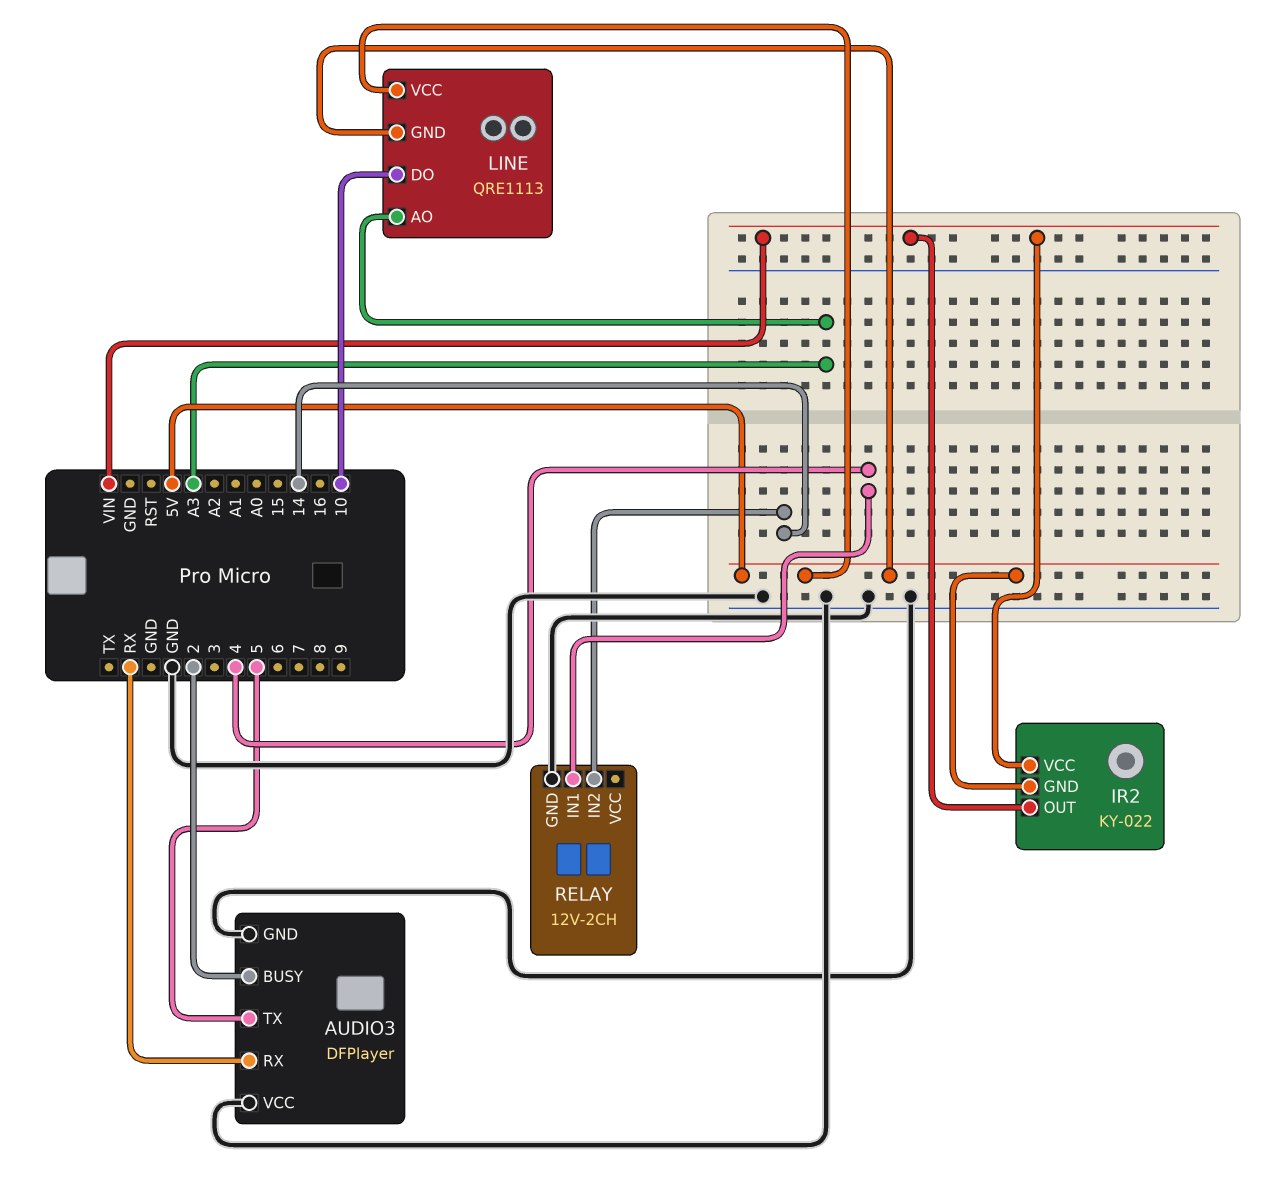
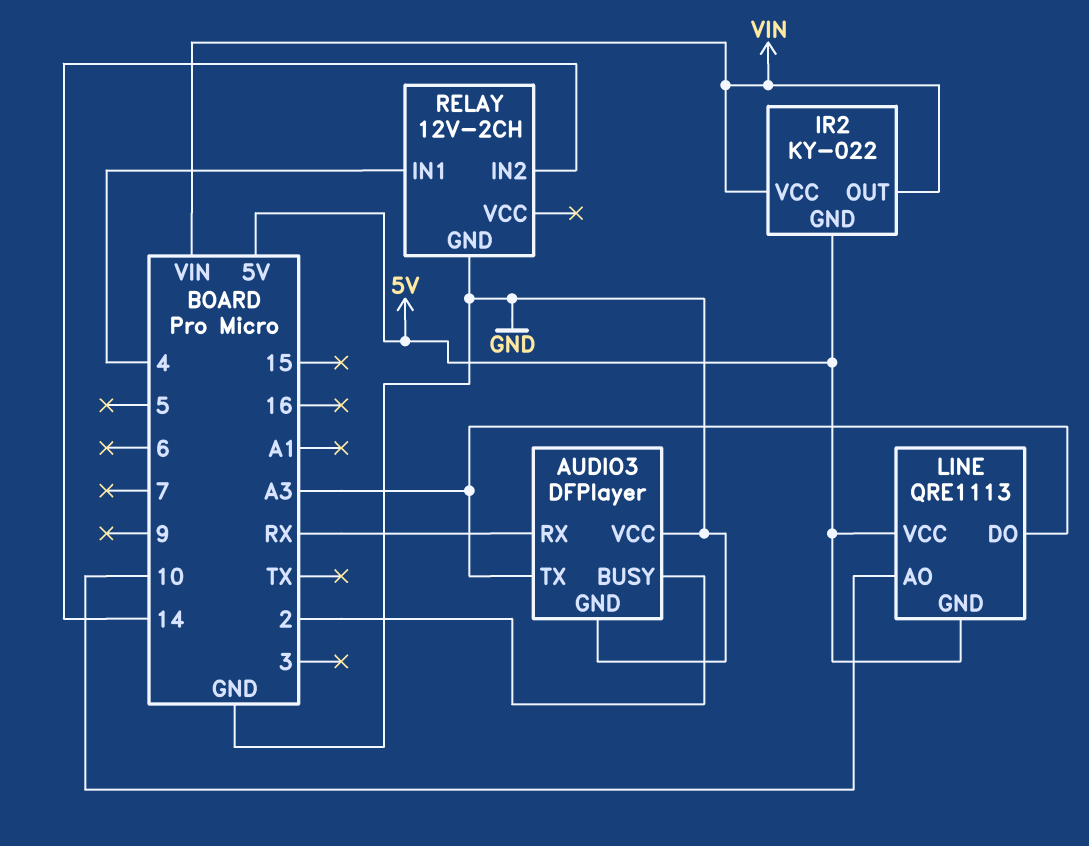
AUDIO3 pin TX: 5 -> A3
LINE pin AO: A3 -> 10
LINE pin DO: 10 -> A3

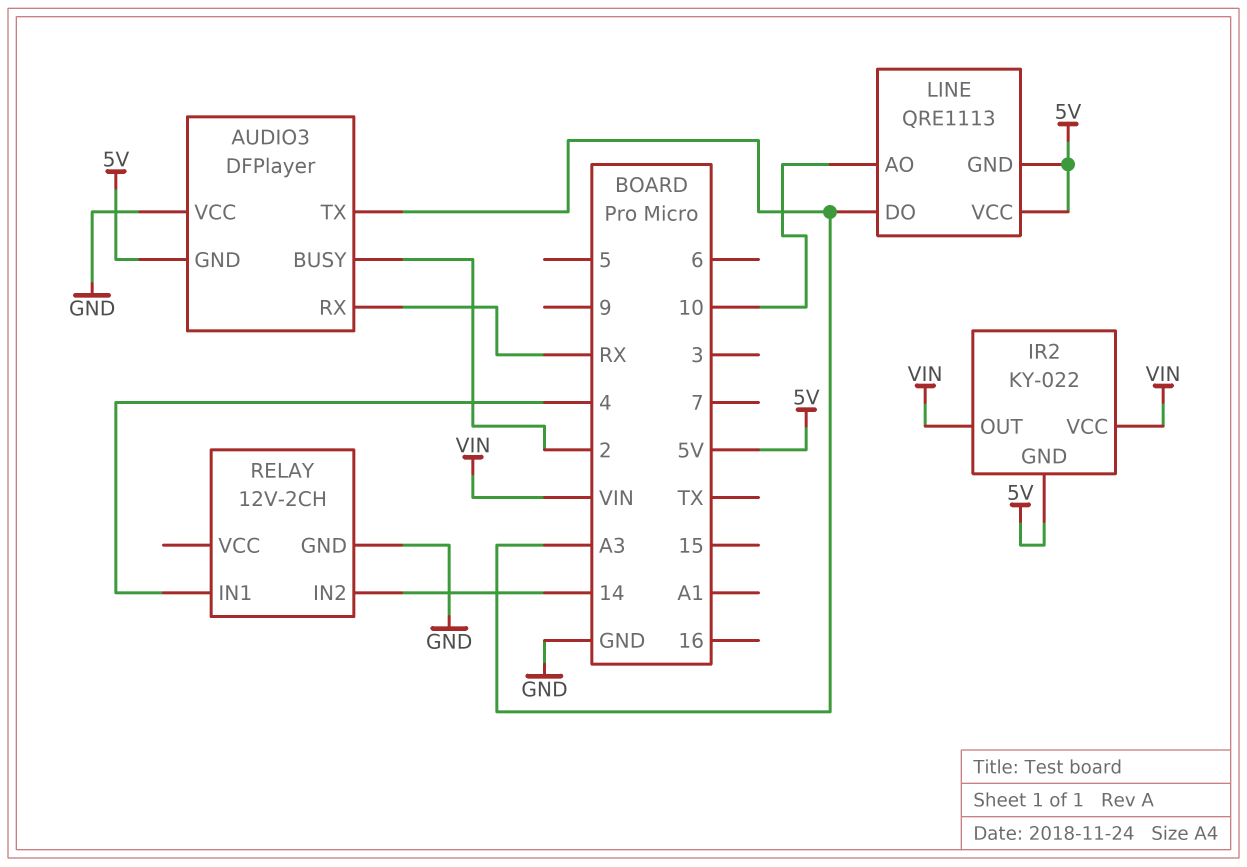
AUDIO3 pin GND: GND -> 5V

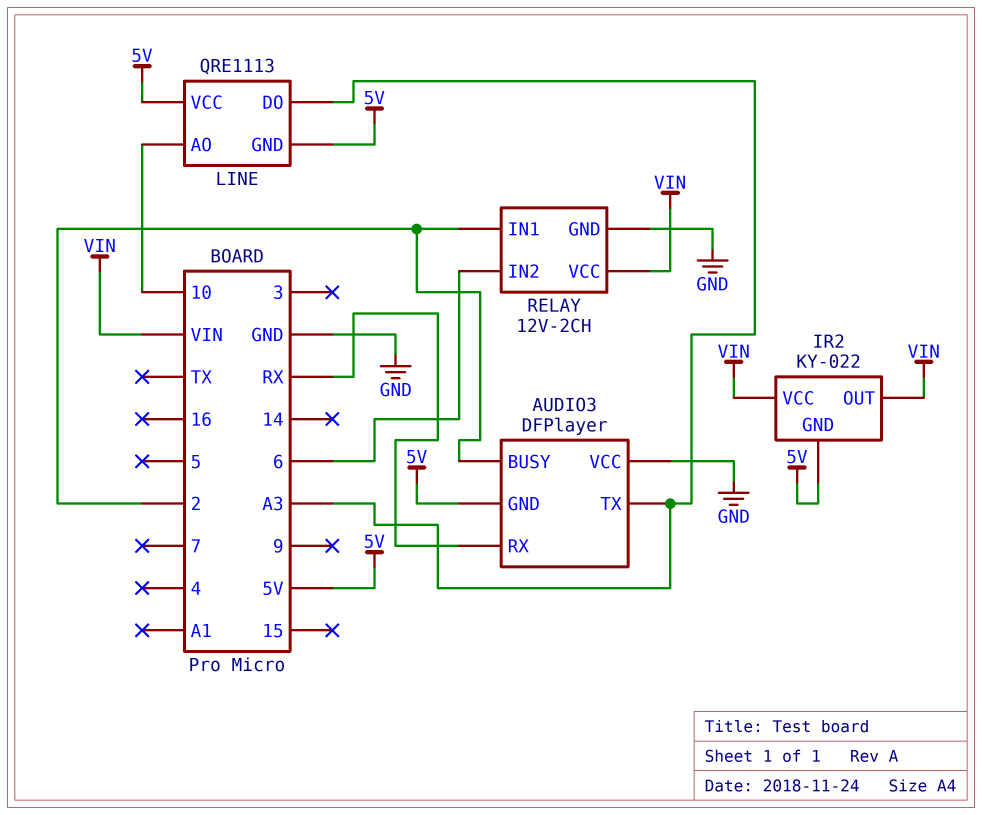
RELAY pin IN1: 4 -> 2
RELAY pin IN2: 14 -> 6
RELAY pin VCC: none -> VIN

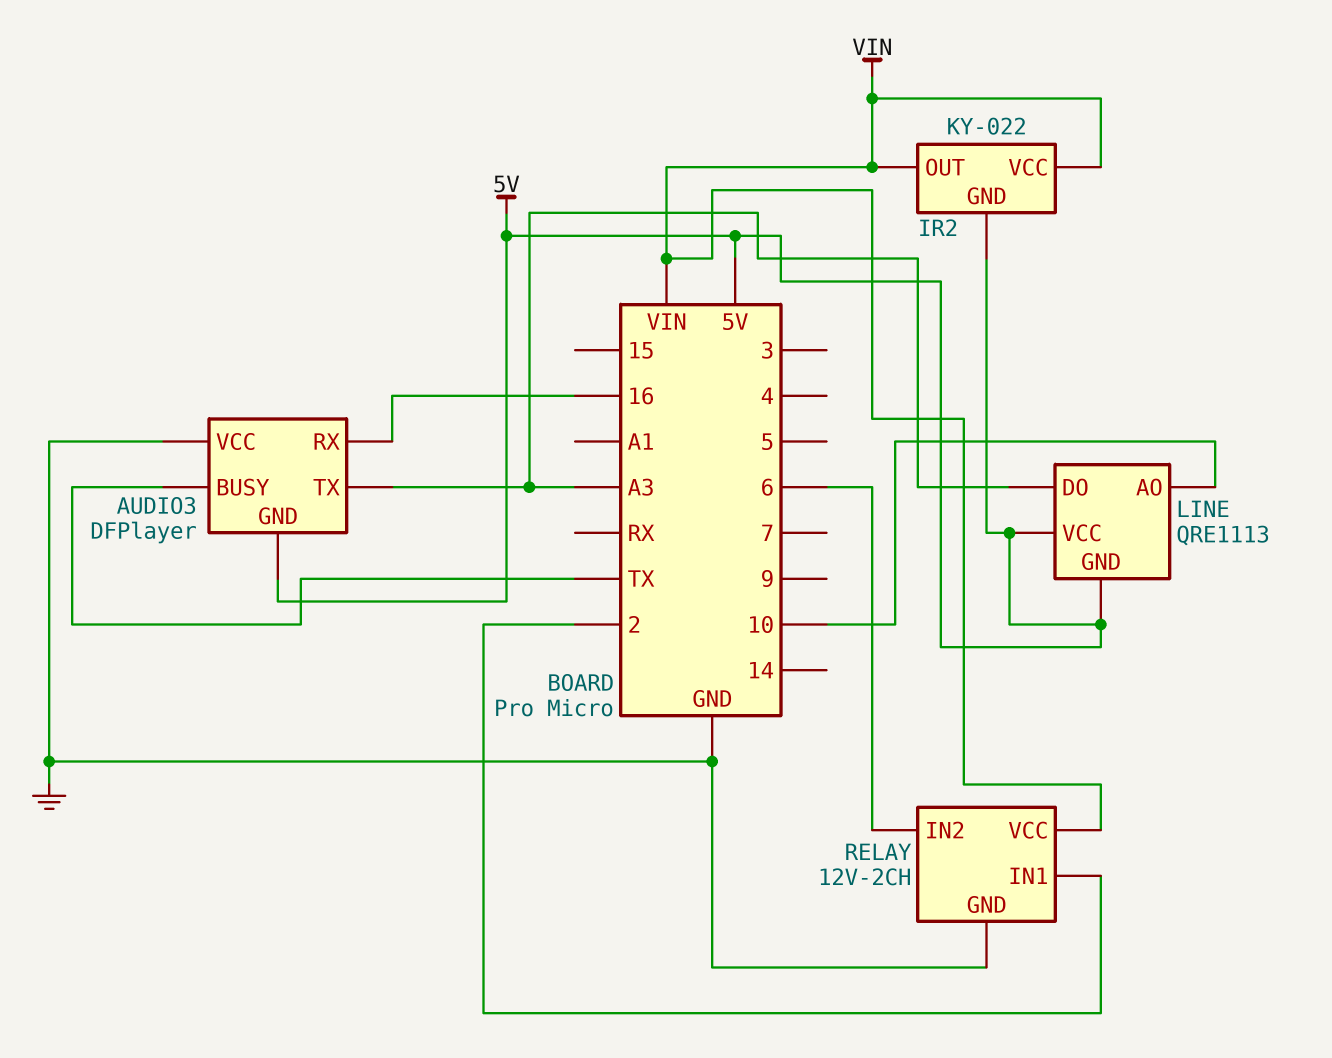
AUDIO3 pin BUSY: 2 -> TX
AUDIO3 pin RX: RX -> 16

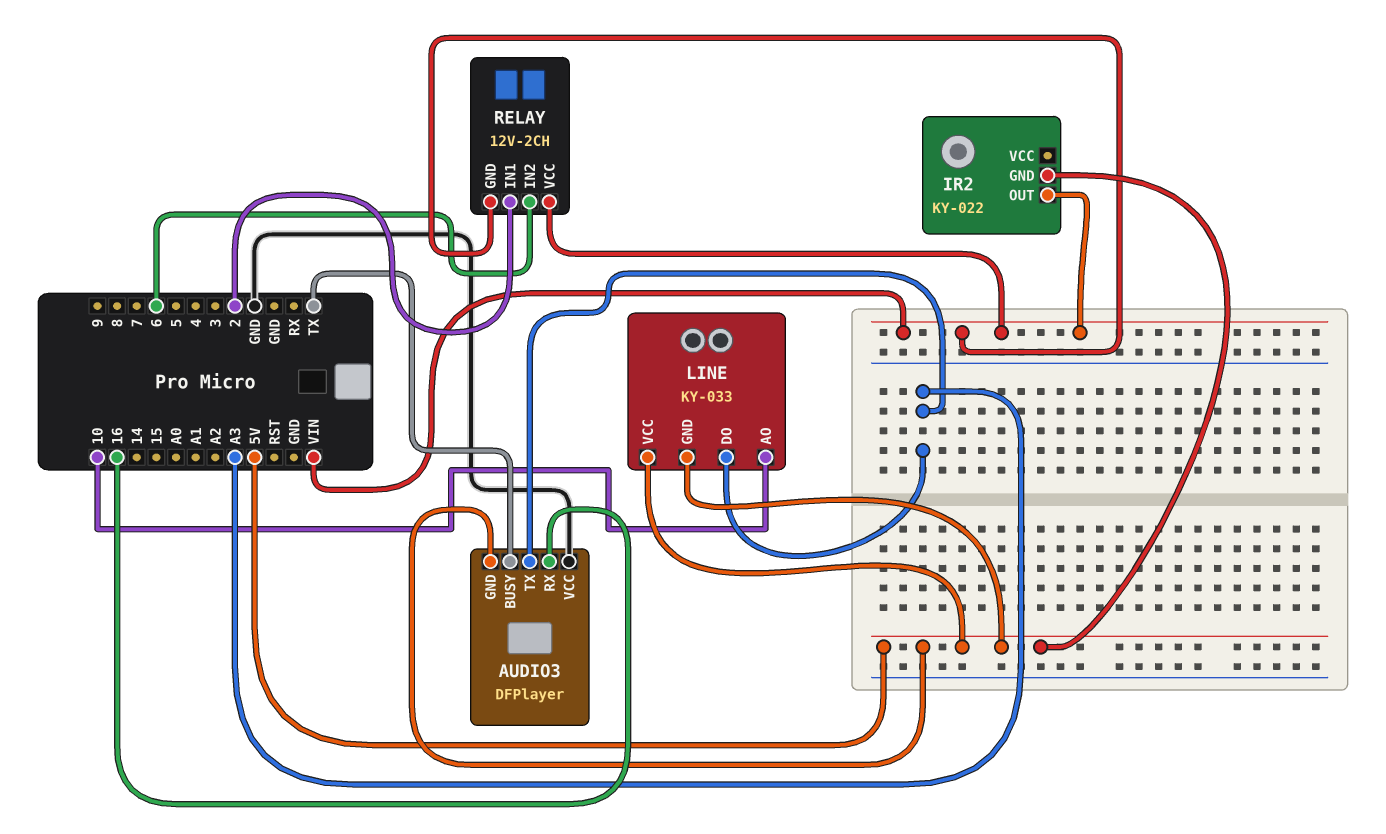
IR2 pin VCC: VIN -> none
LINE: QRE1113 -> KY-033
RELAY pin GND: GND -> VIN

